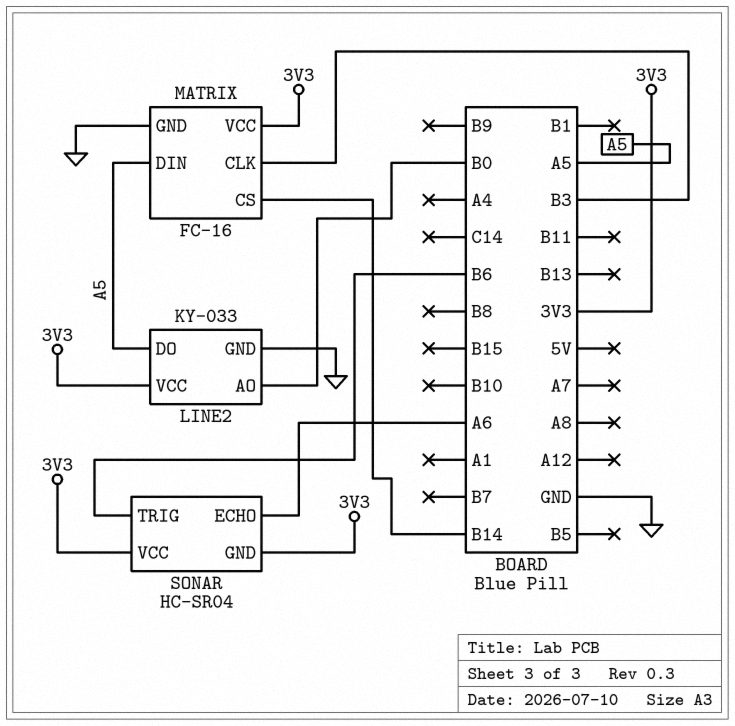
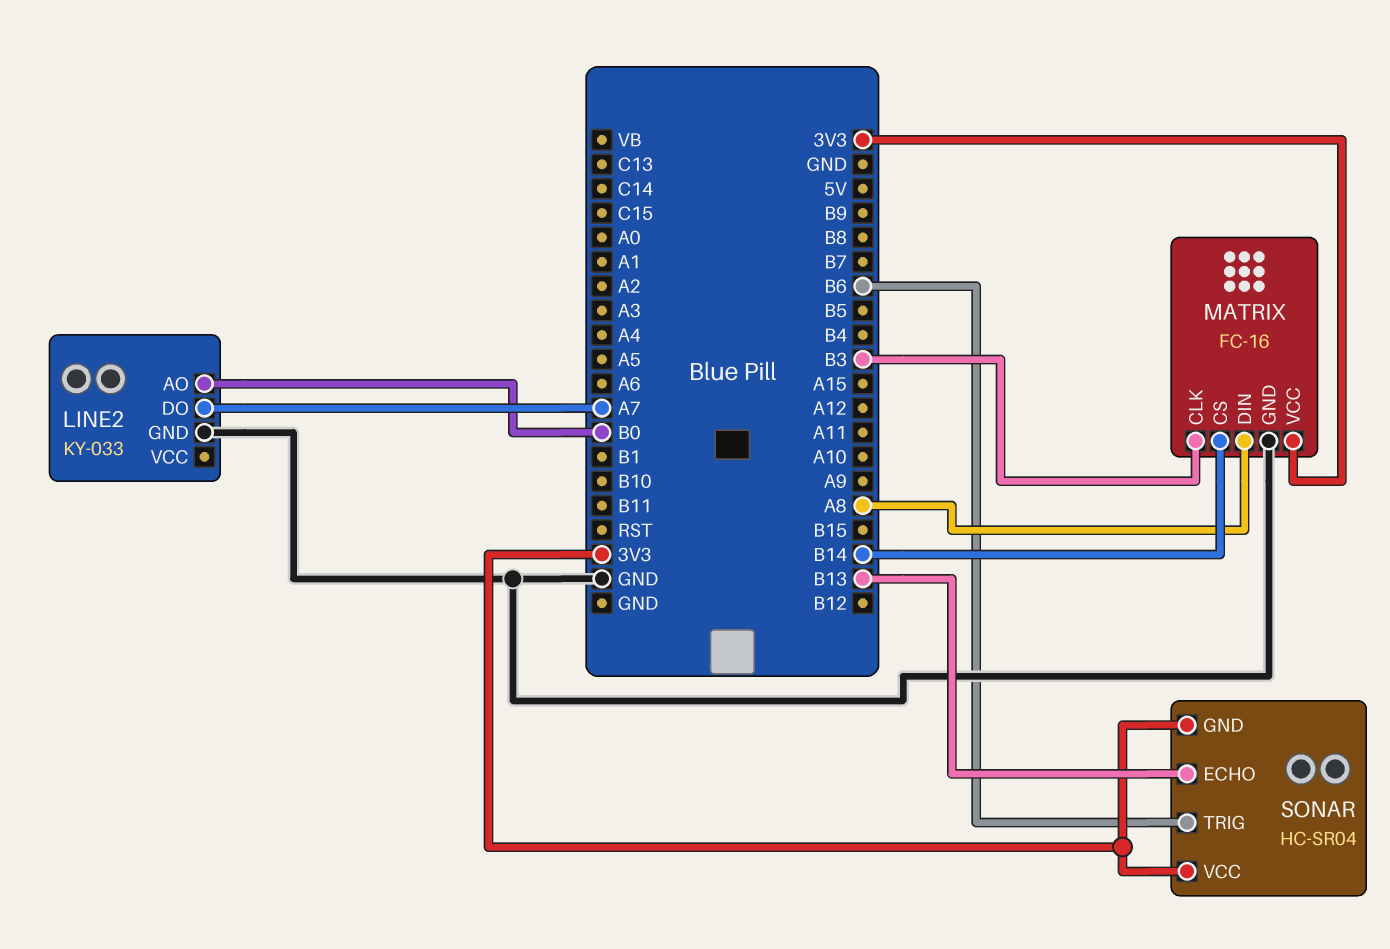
LINE2 pin DO: A5 -> A7
LINE2 pin VCC: 3V3 -> none
MATRIX pin DIN: A5 -> A8
SONAR pin ECHO: A6 -> B13

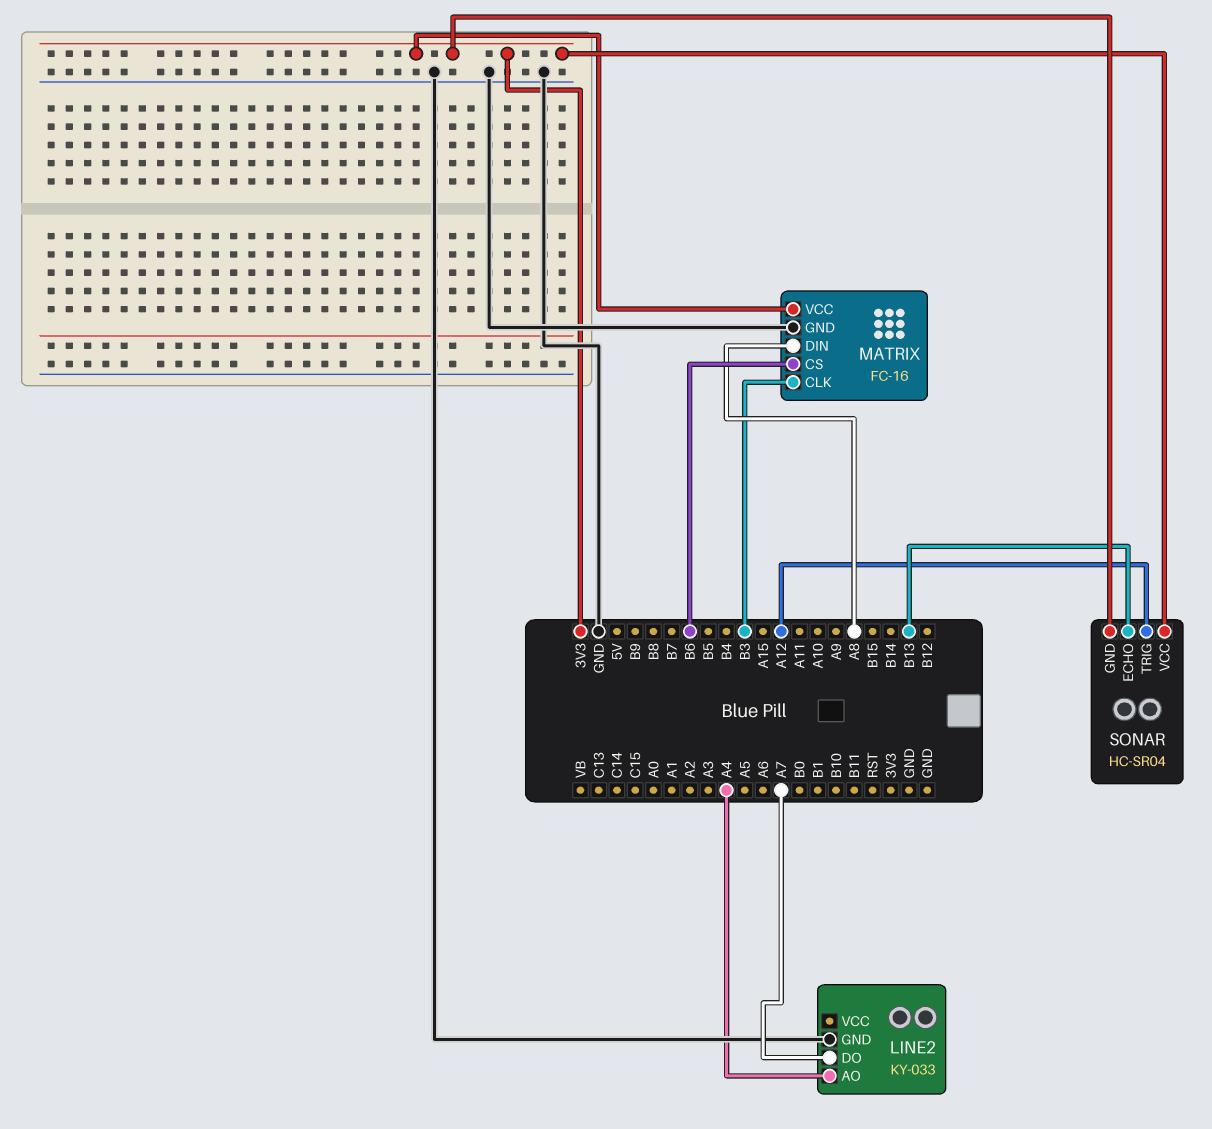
LINE2 pin AO: B0 -> A4
MATRIX pin CS: B14 -> B6
SONAR pin TRIG: B6 -> A12

